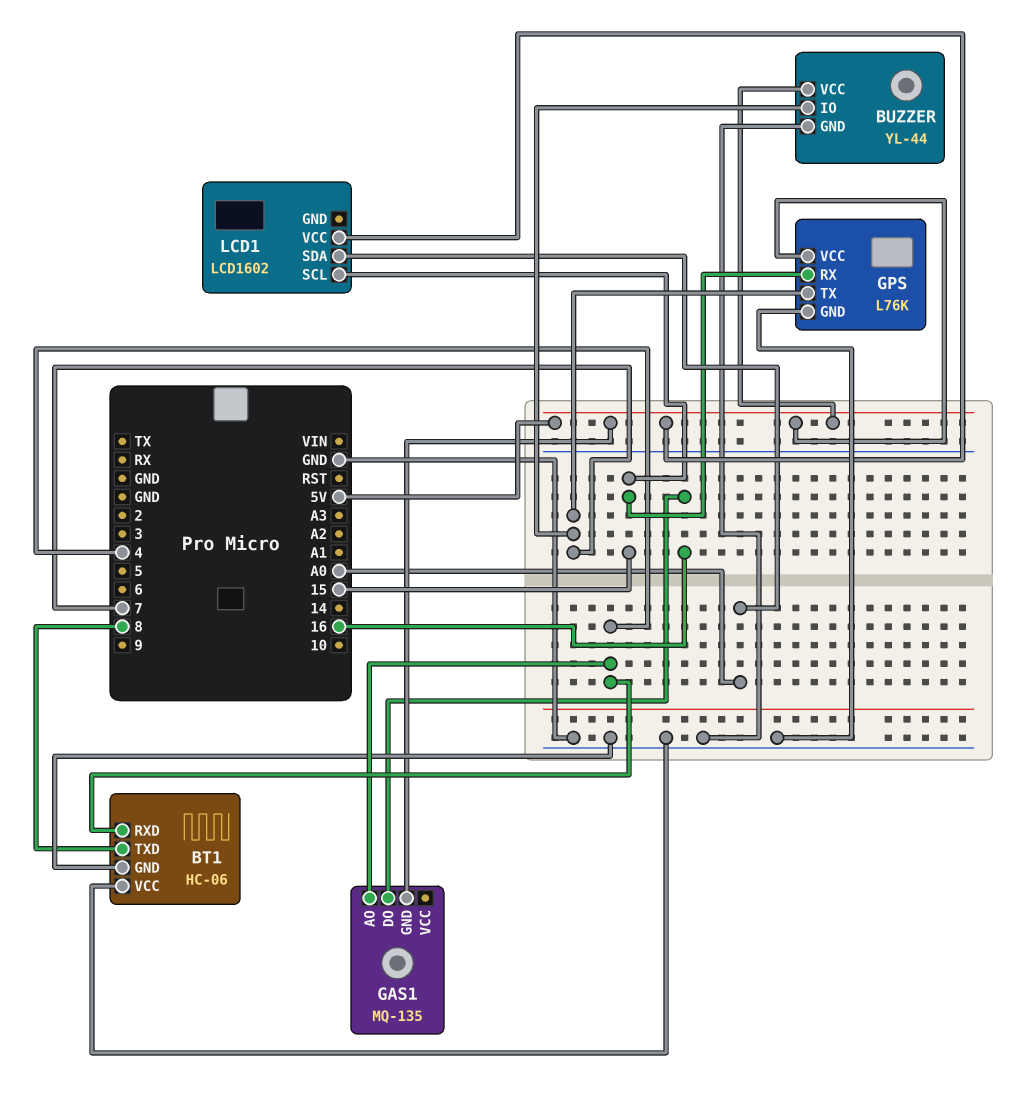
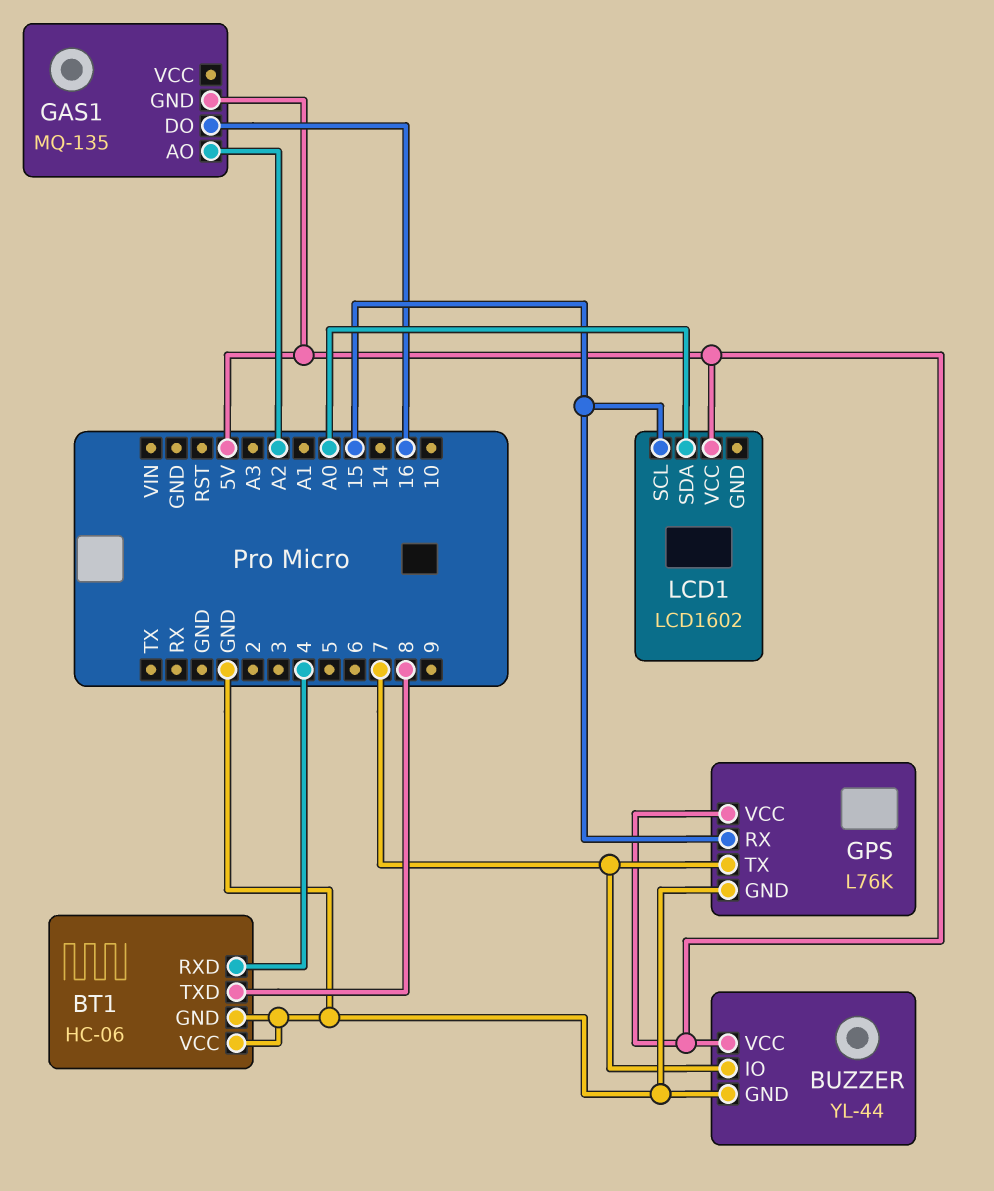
GAS1 pin AO: 4 -> A2

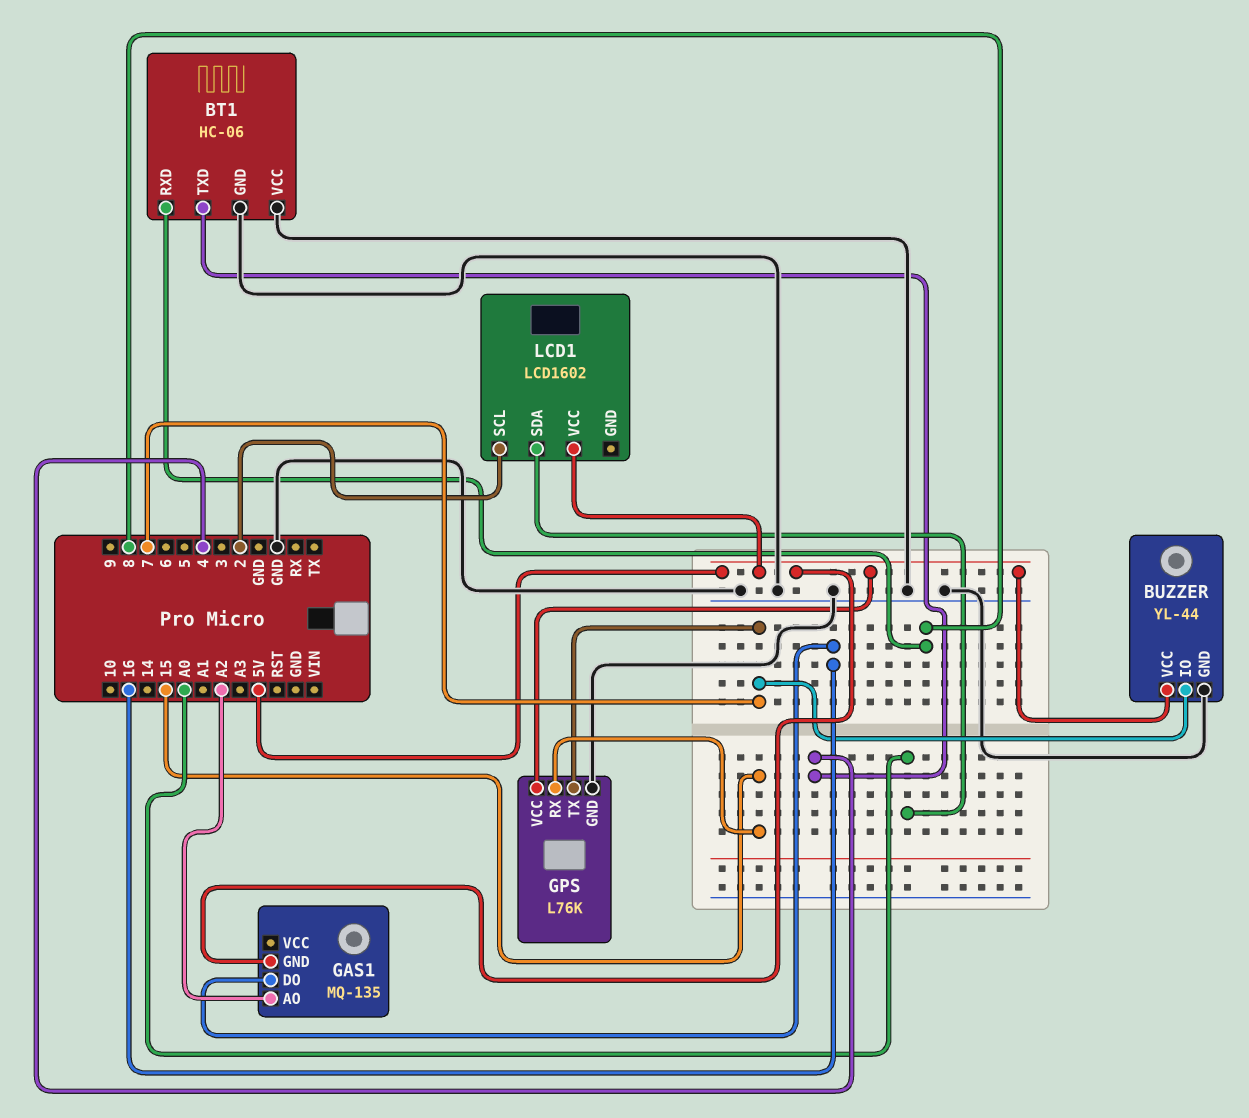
BT1 pin RXD: 4 -> 8
BT1 pin TXD: 8 -> 4
LCD1 pin SCL: 15 -> 2

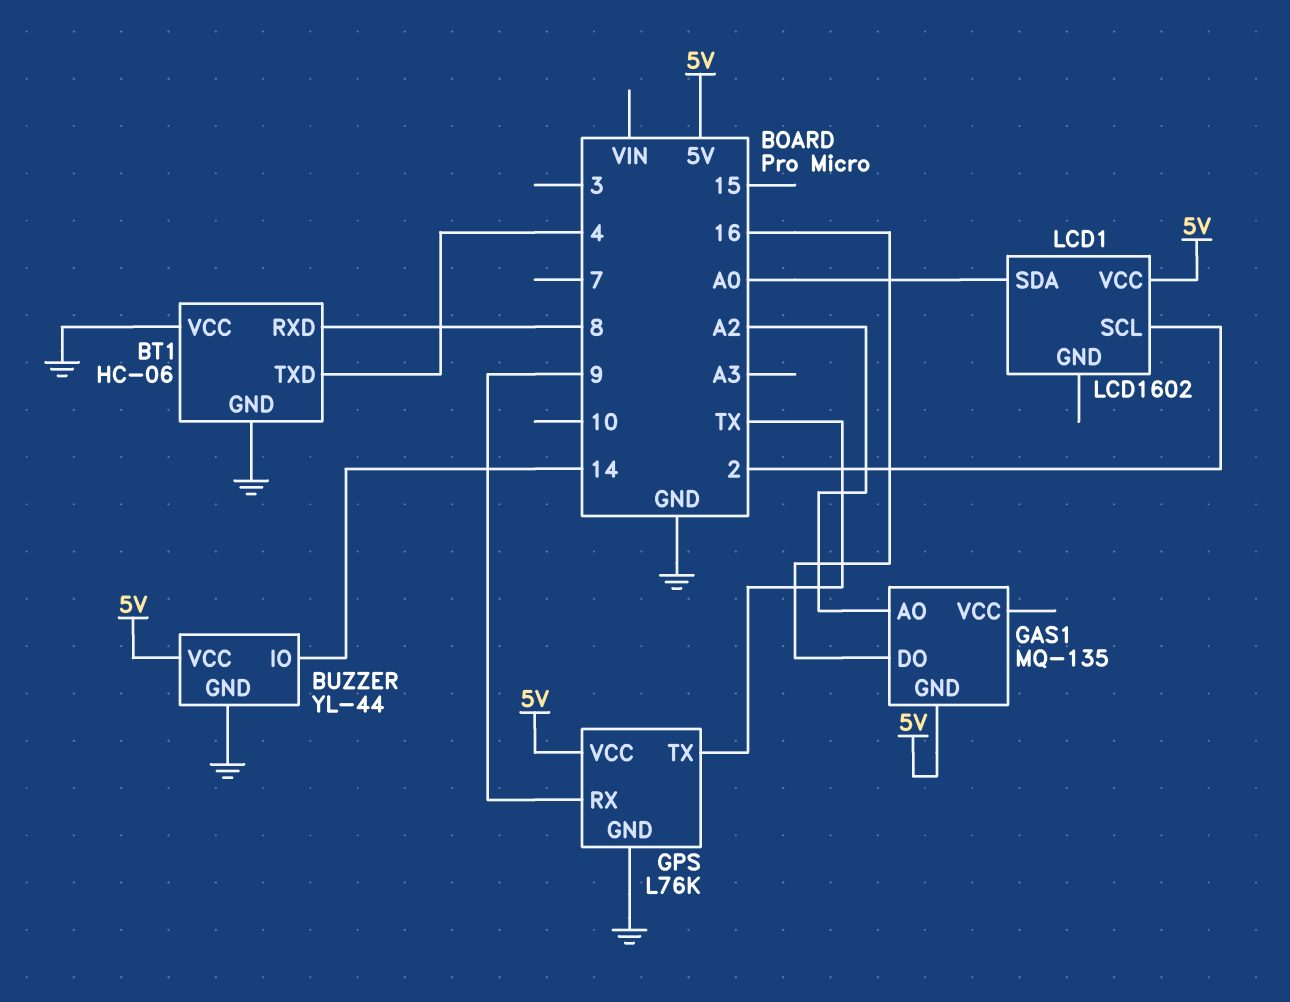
BUZZER pin IO: 7 -> 14
GPS pin RX: 15 -> 9
GPS pin TX: 7 -> TX

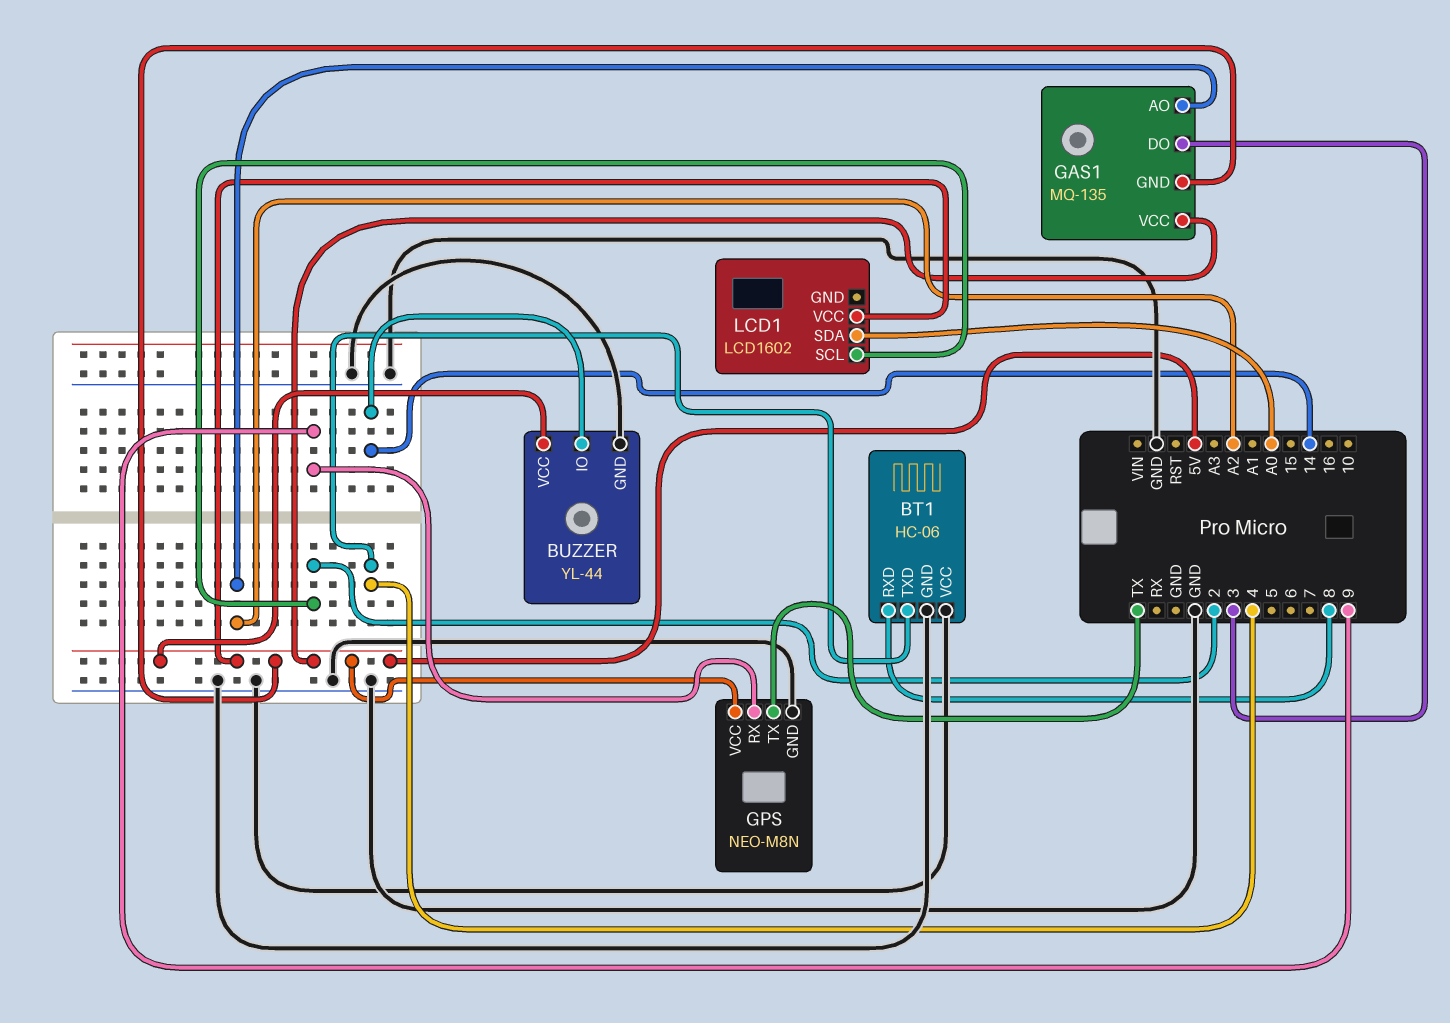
GAS1 pin DO: 16 -> 3
GAS1 pin VCC: none -> 5V
GPS: L76K -> NEO-M8N

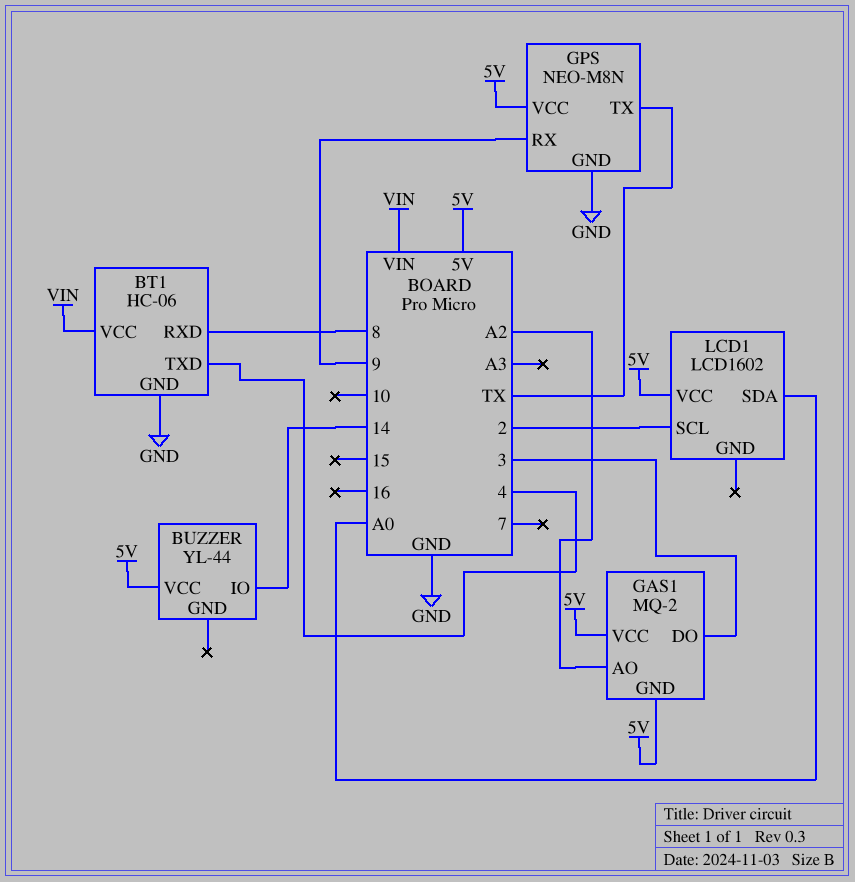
BT1 pin VCC: GND -> VIN
BUZZER pin GND: GND -> none
GAS1: MQ-135 -> MQ-2

